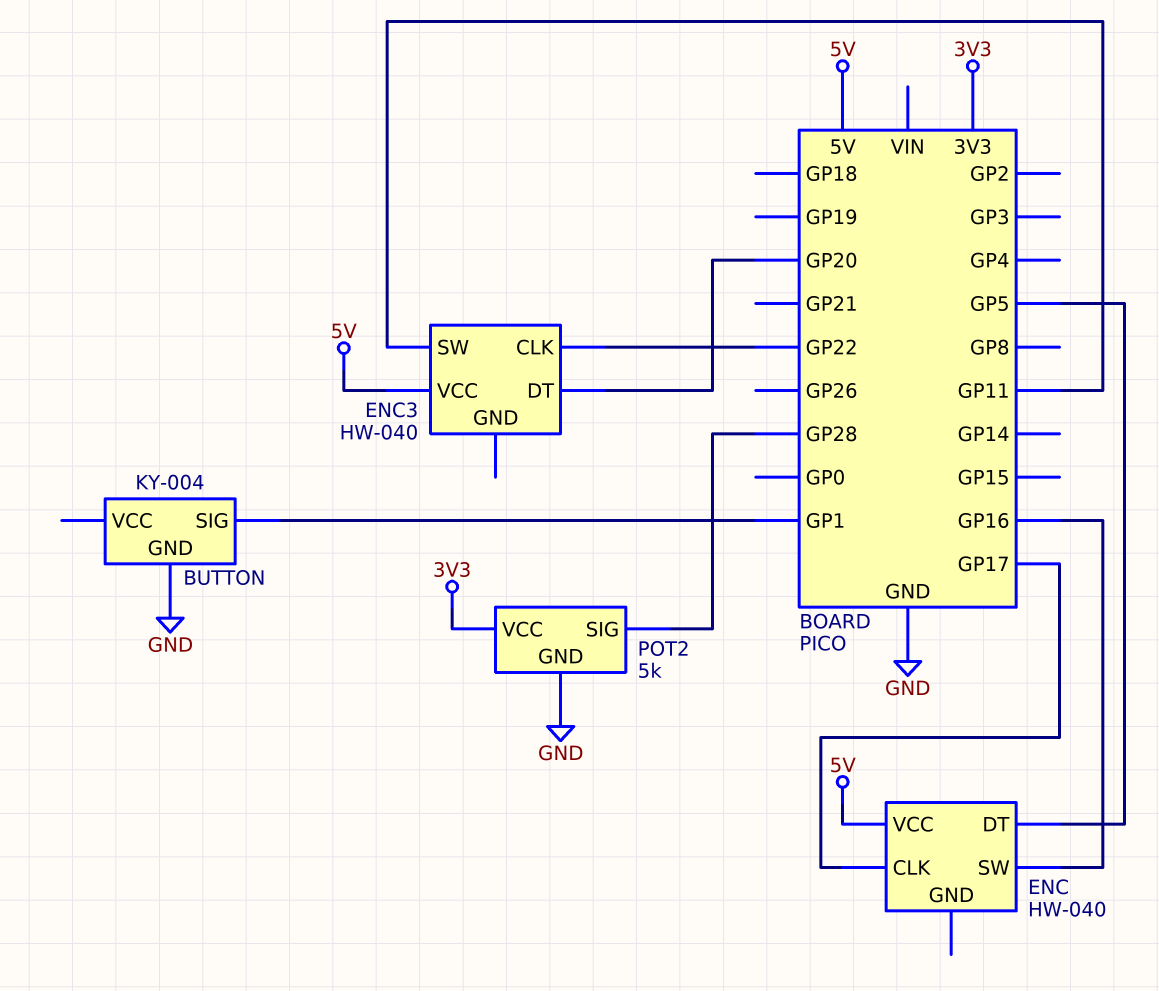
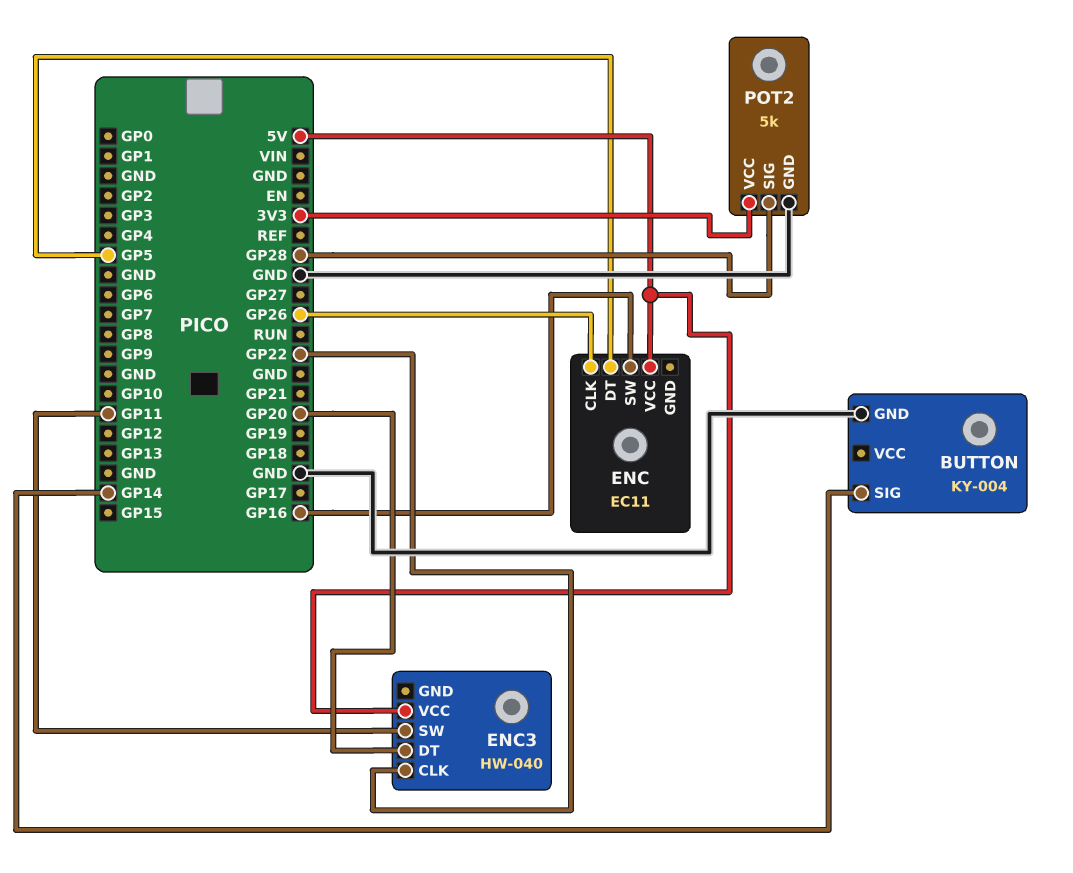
BUTTON pin SIG: GP1 -> GP14
ENC: HW-040 -> EC11
ENC pin CLK: GP17 -> GP26

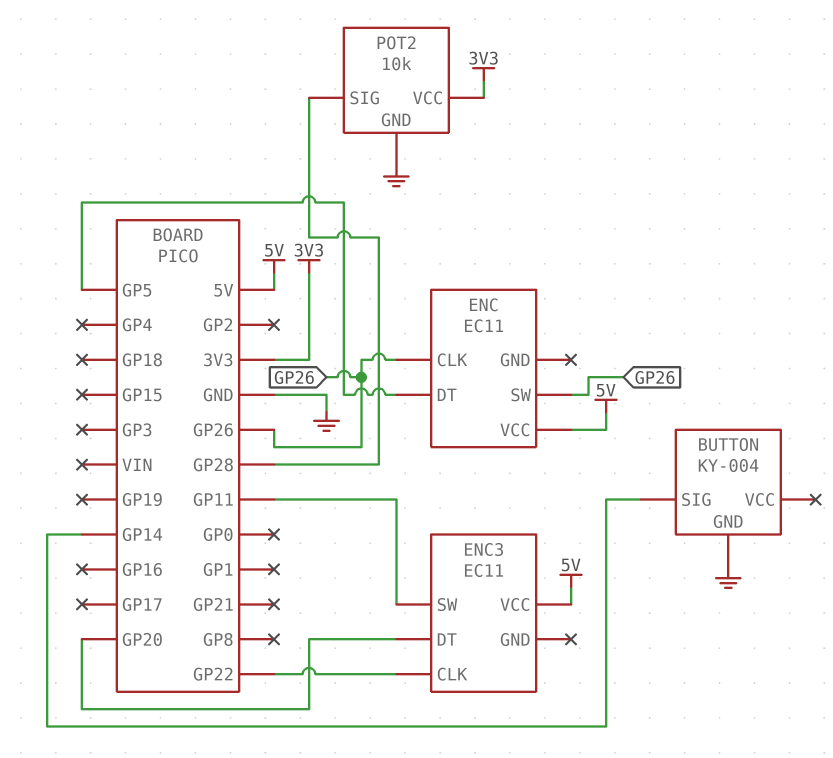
ENC pin SW: GP16 -> GP26
ENC3: HW-040 -> EC11
POT2: 5k -> 10k

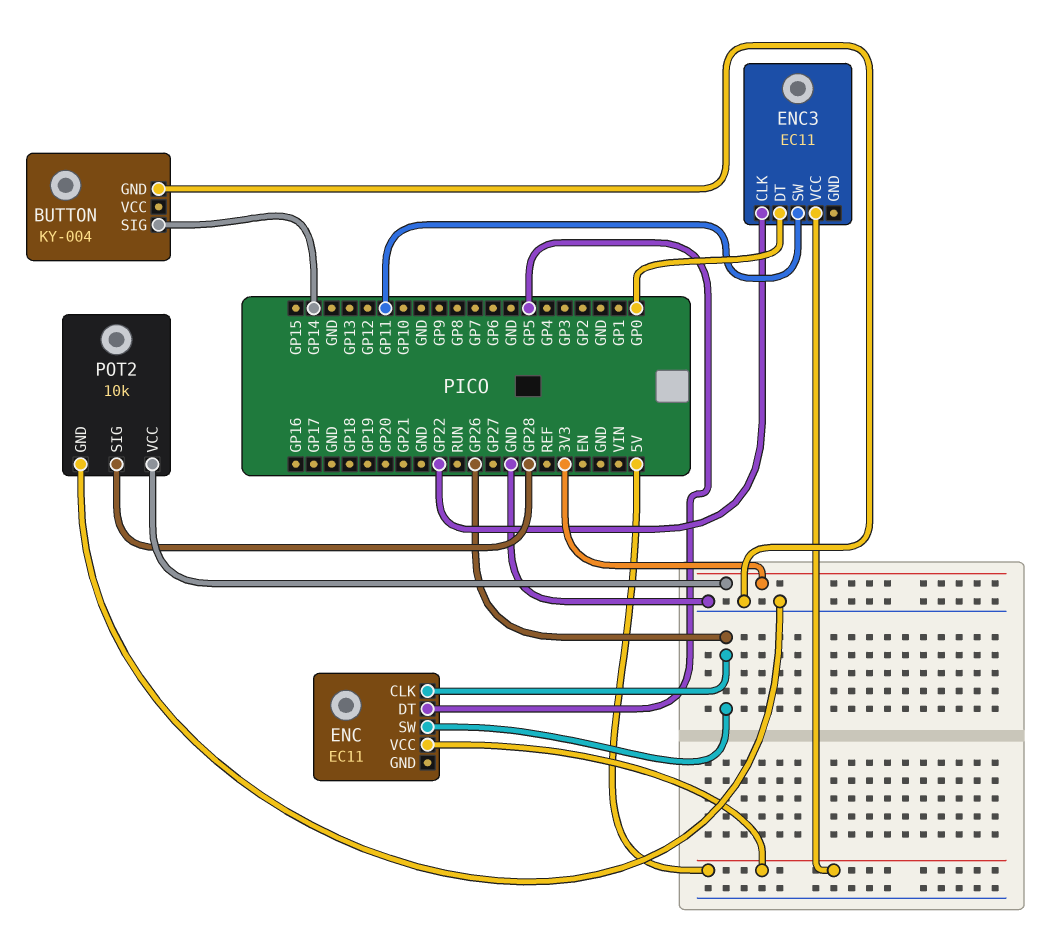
ENC3 pin DT: GP20 -> GP0

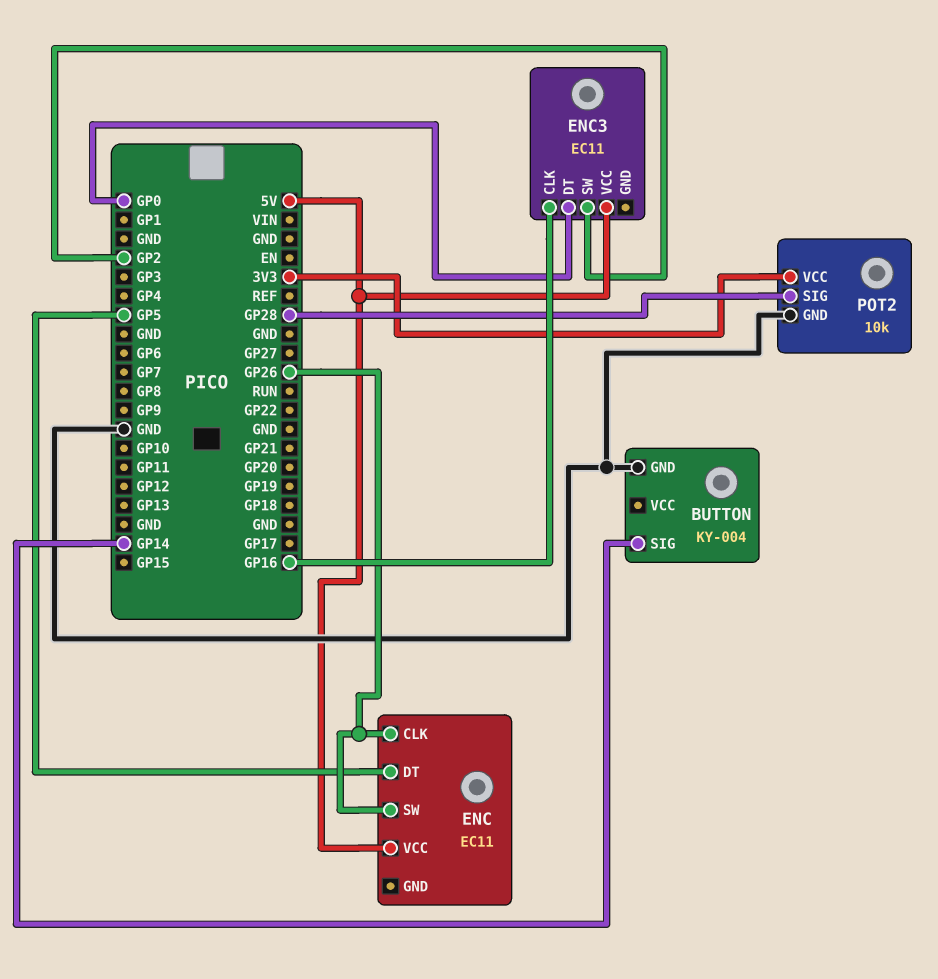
ENC3 pin CLK: GP22 -> GP16
ENC3 pin SW: GP11 -> GP2

